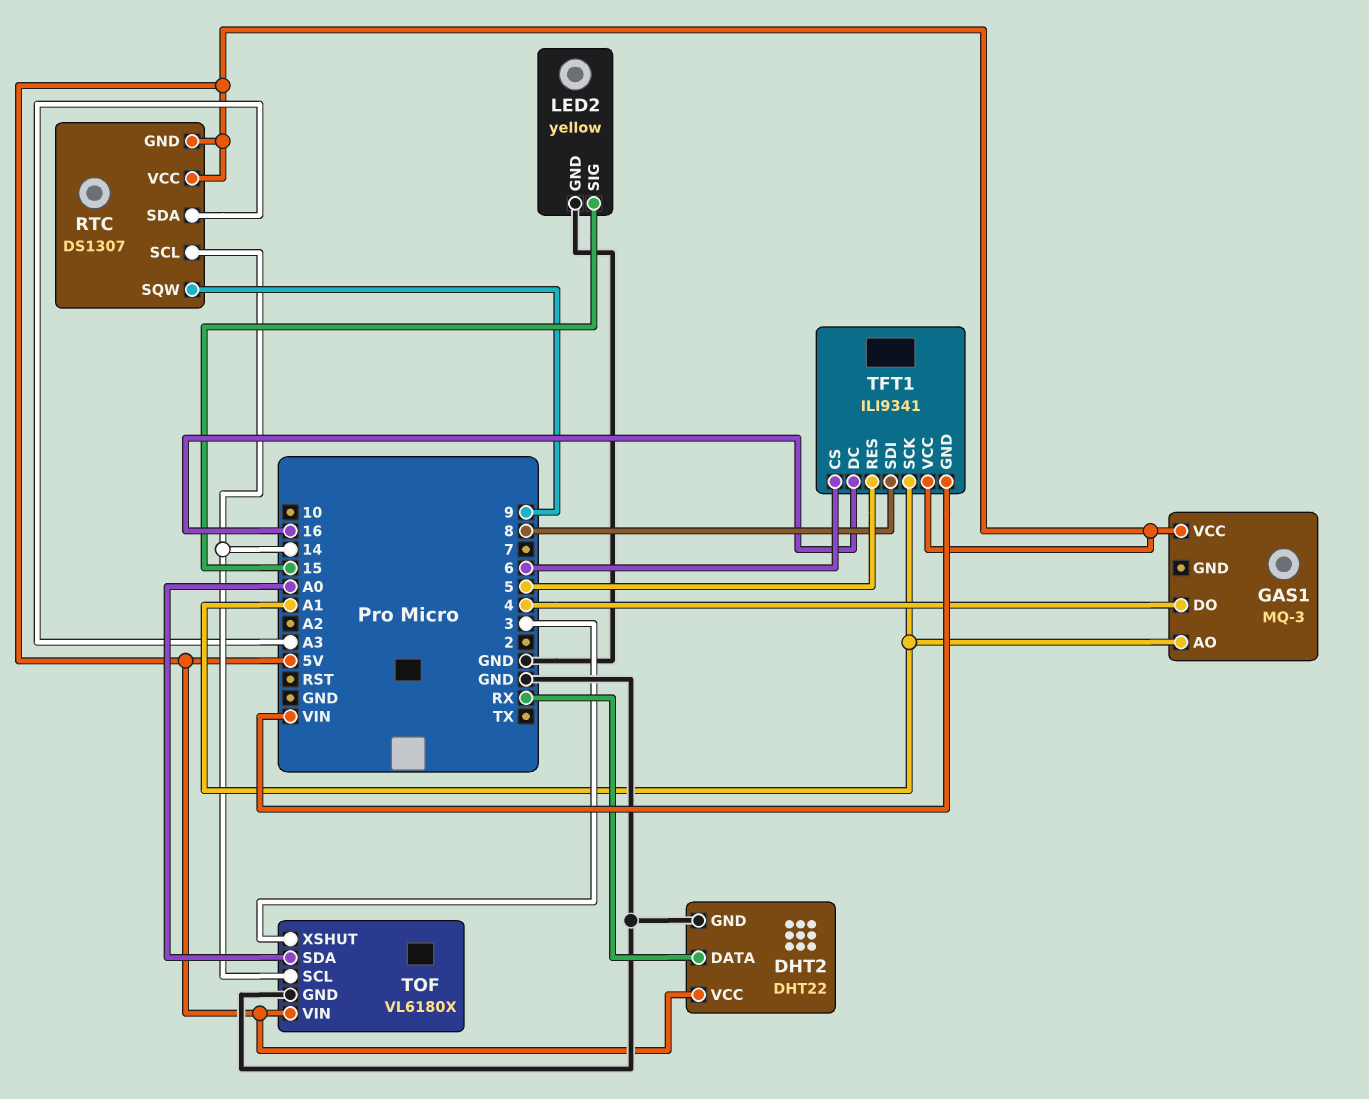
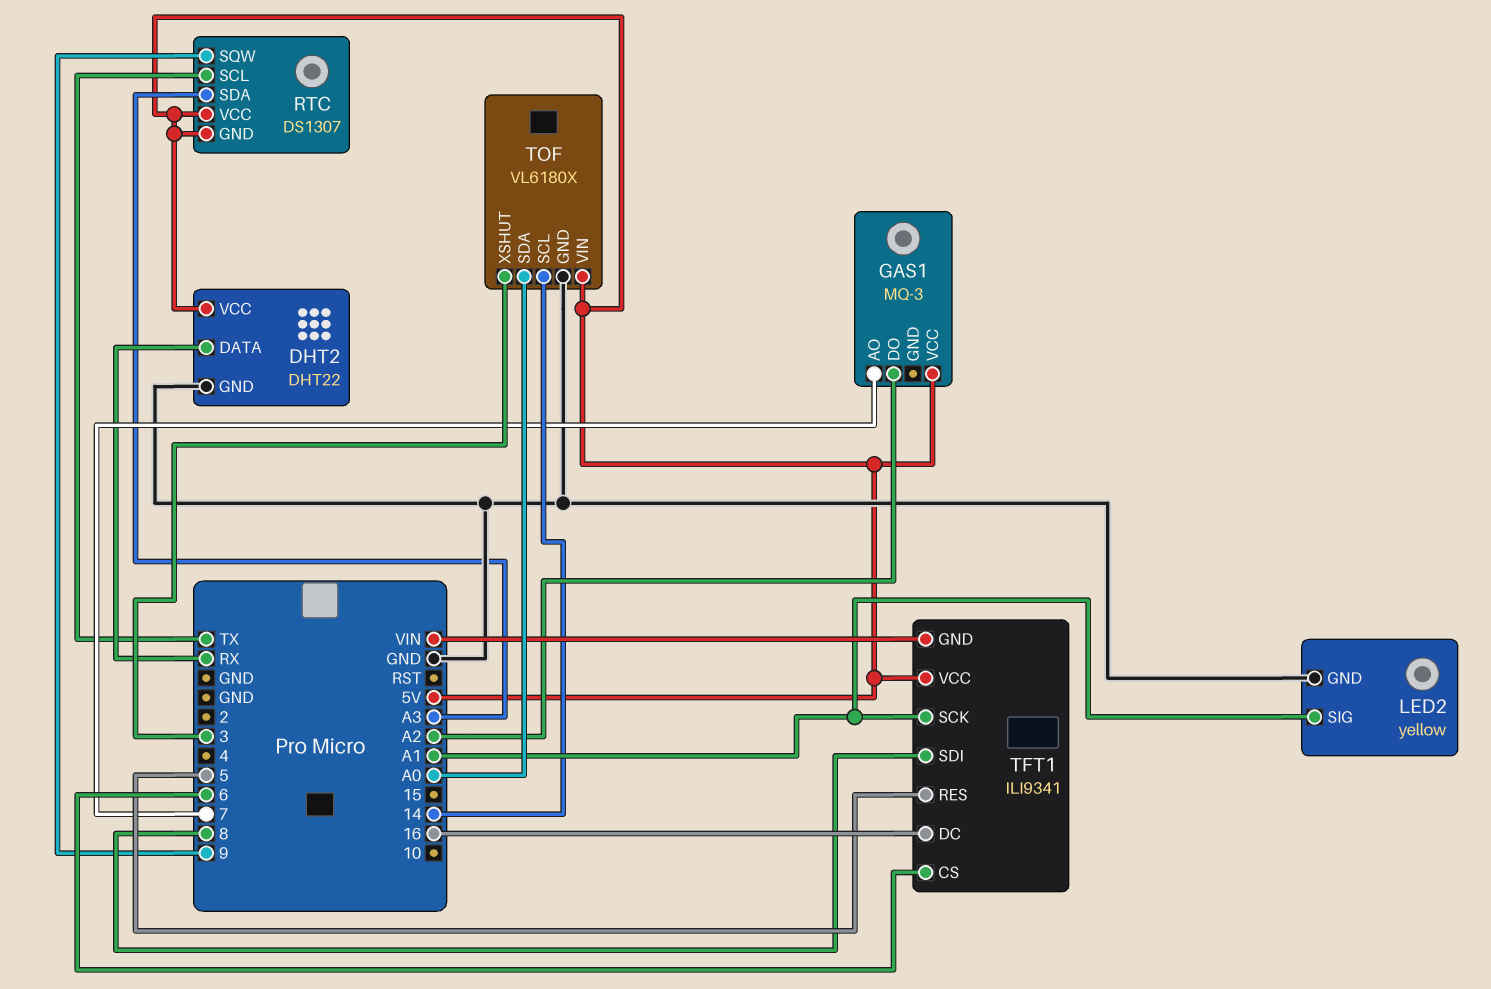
GAS1 pin AO: A1 -> 7
GAS1 pin DO: 4 -> A2
LED2 pin SIG: 15 -> A1
RTC pin SCL: 14 -> TX

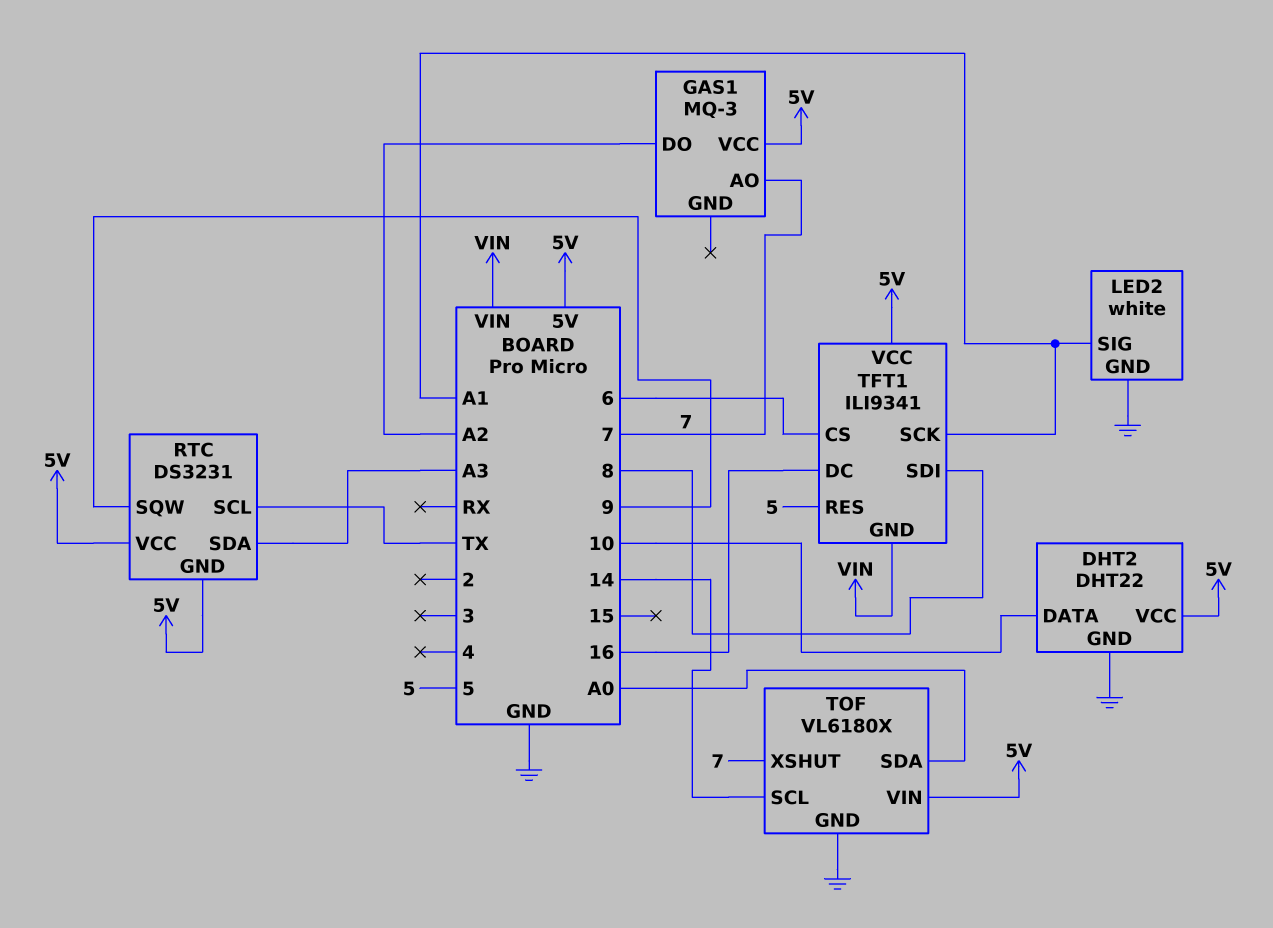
DHT2 pin DATA: RX -> 10
LED2: yellow -> white
RTC: DS1307 -> DS3231
TOF pin XSHUT: 3 -> 7

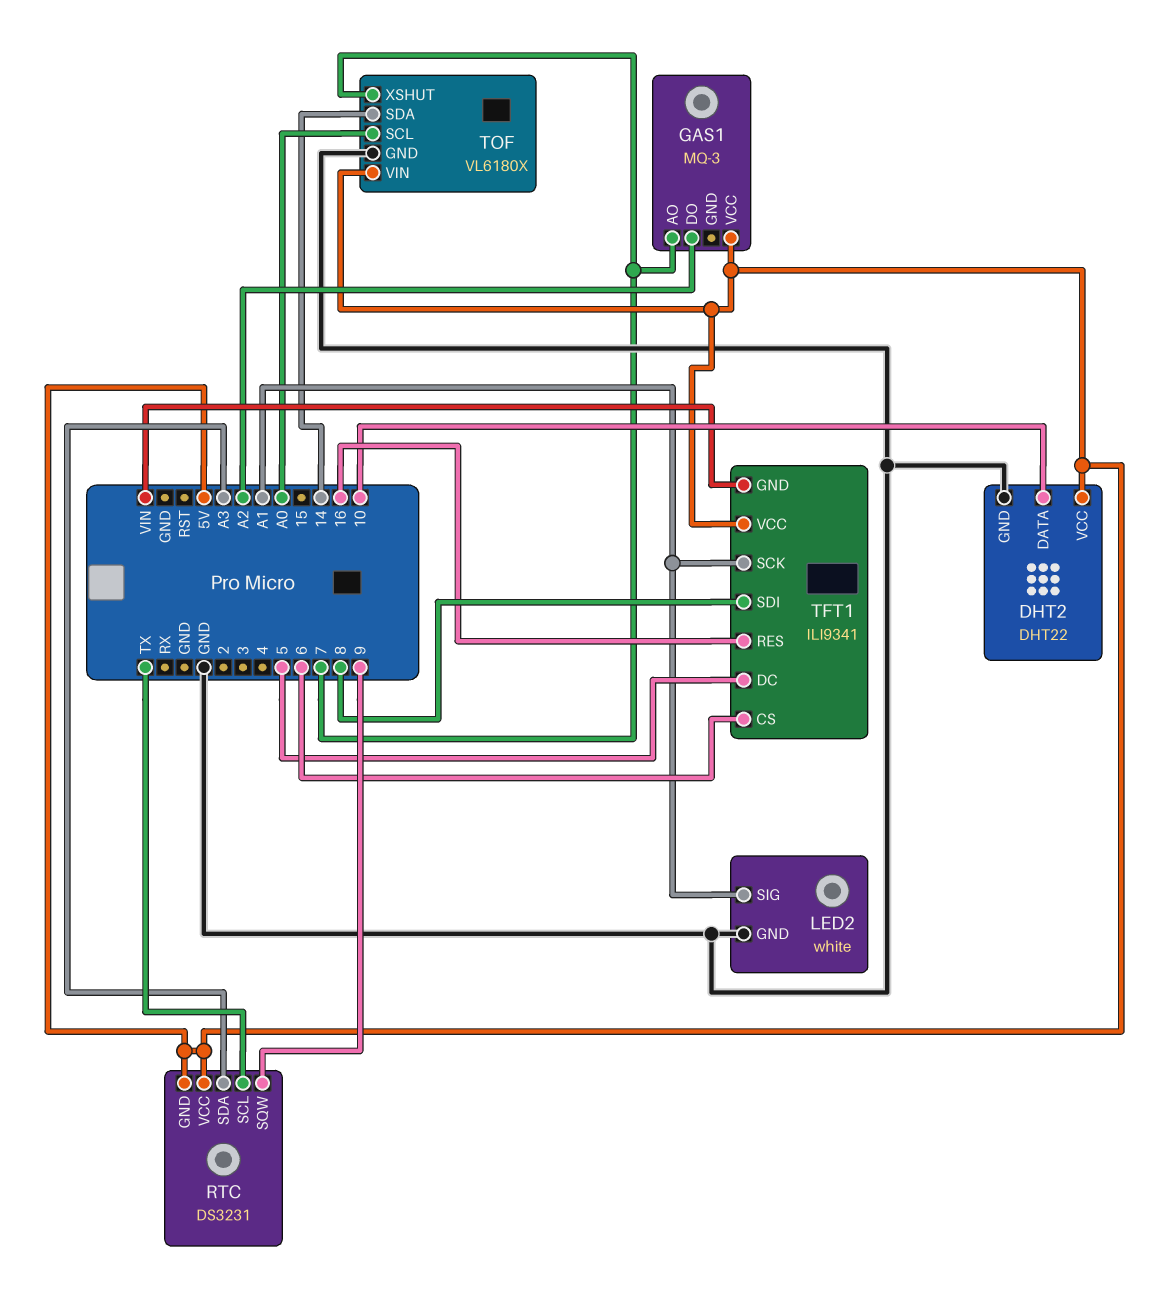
TFT1 pin DC: 16 -> 5
TFT1 pin RES: 5 -> 16
TOF pin SCL: 14 -> A0
TOF pin SDA: A0 -> 14

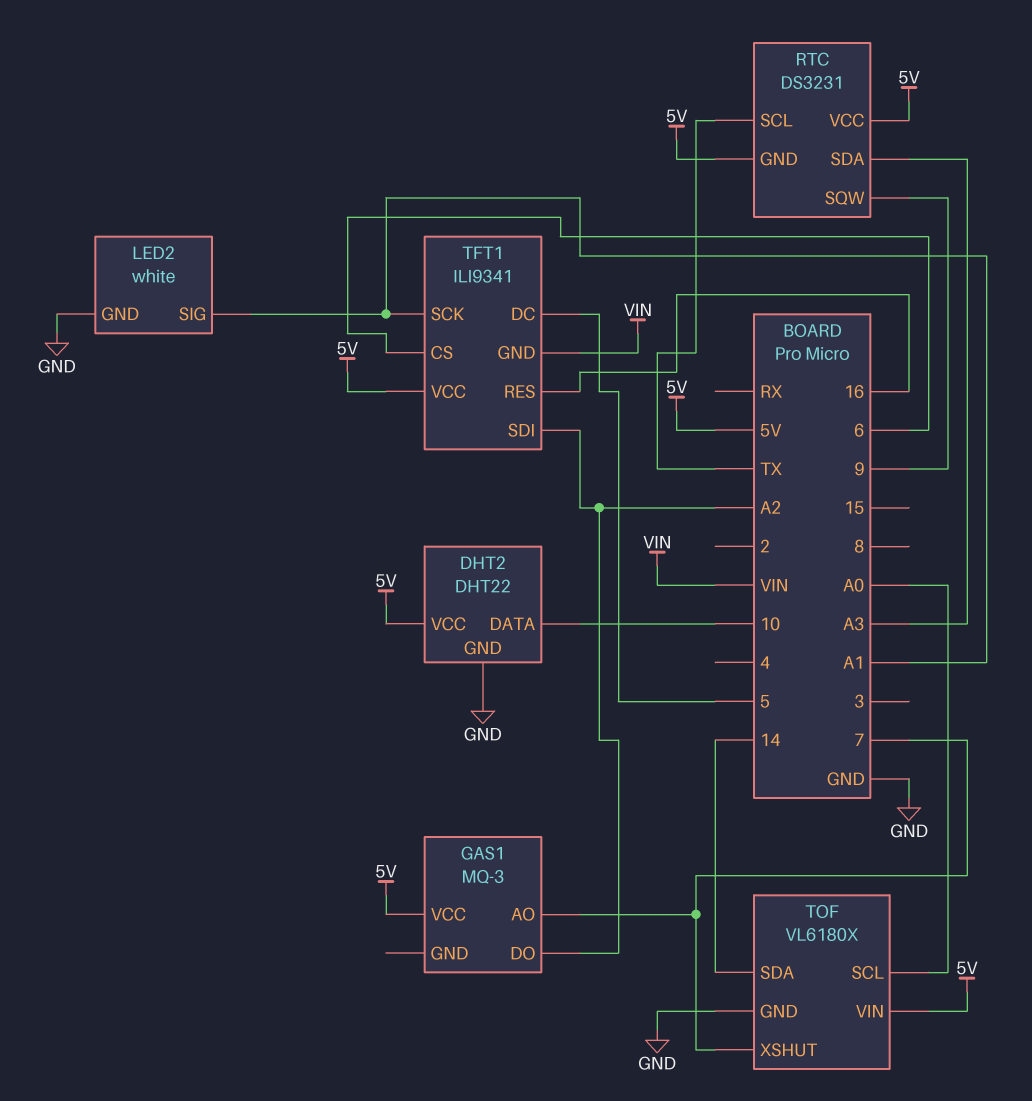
TFT1 pin SDI: 8 -> A2

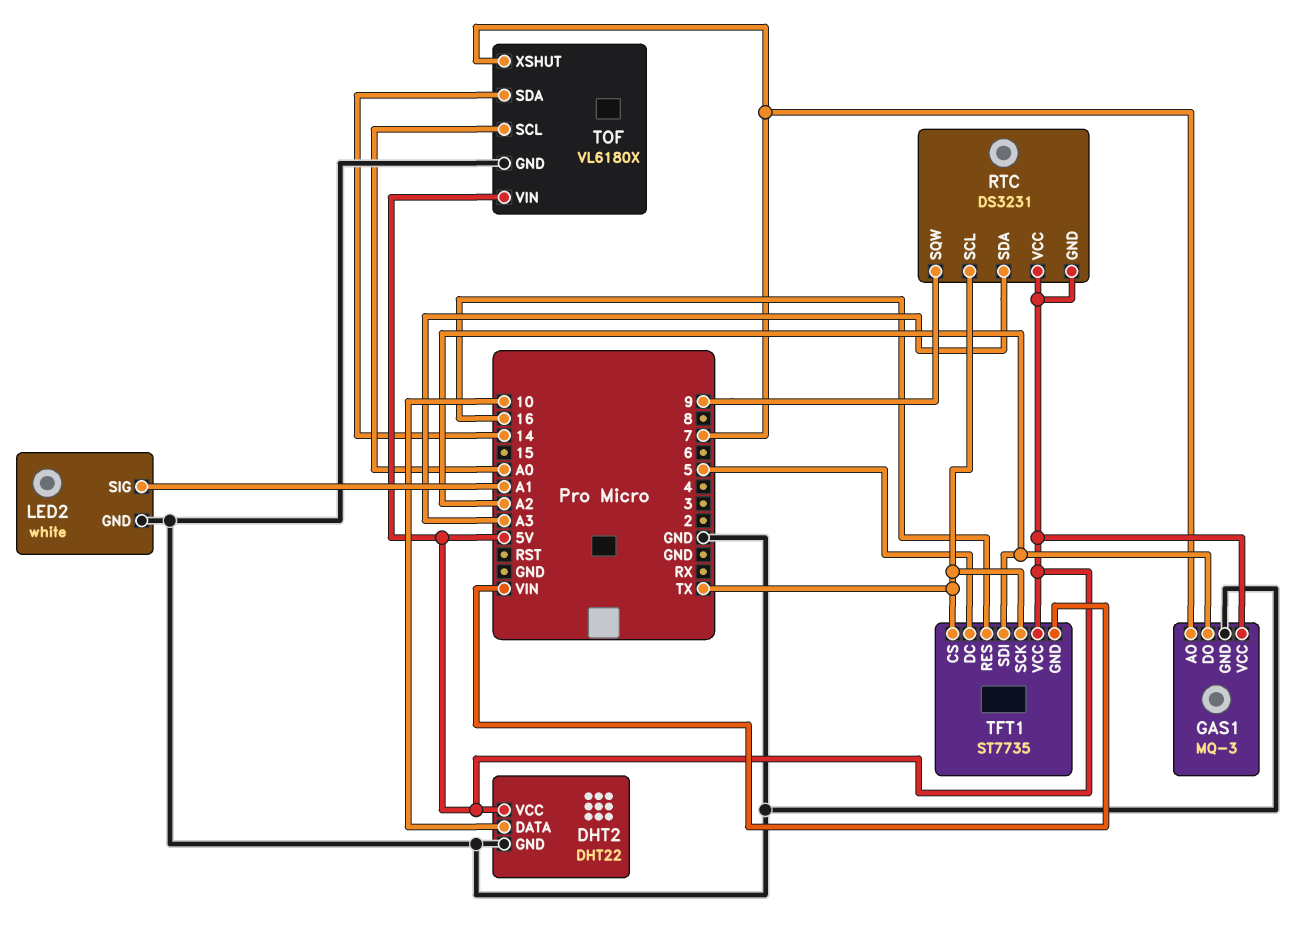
GAS1 pin GND: none -> GND
TFT1: ILI9341 -> ST7735
TFT1 pin CS: 6 -> TX
TFT1 pin SCK: A1 -> TX

